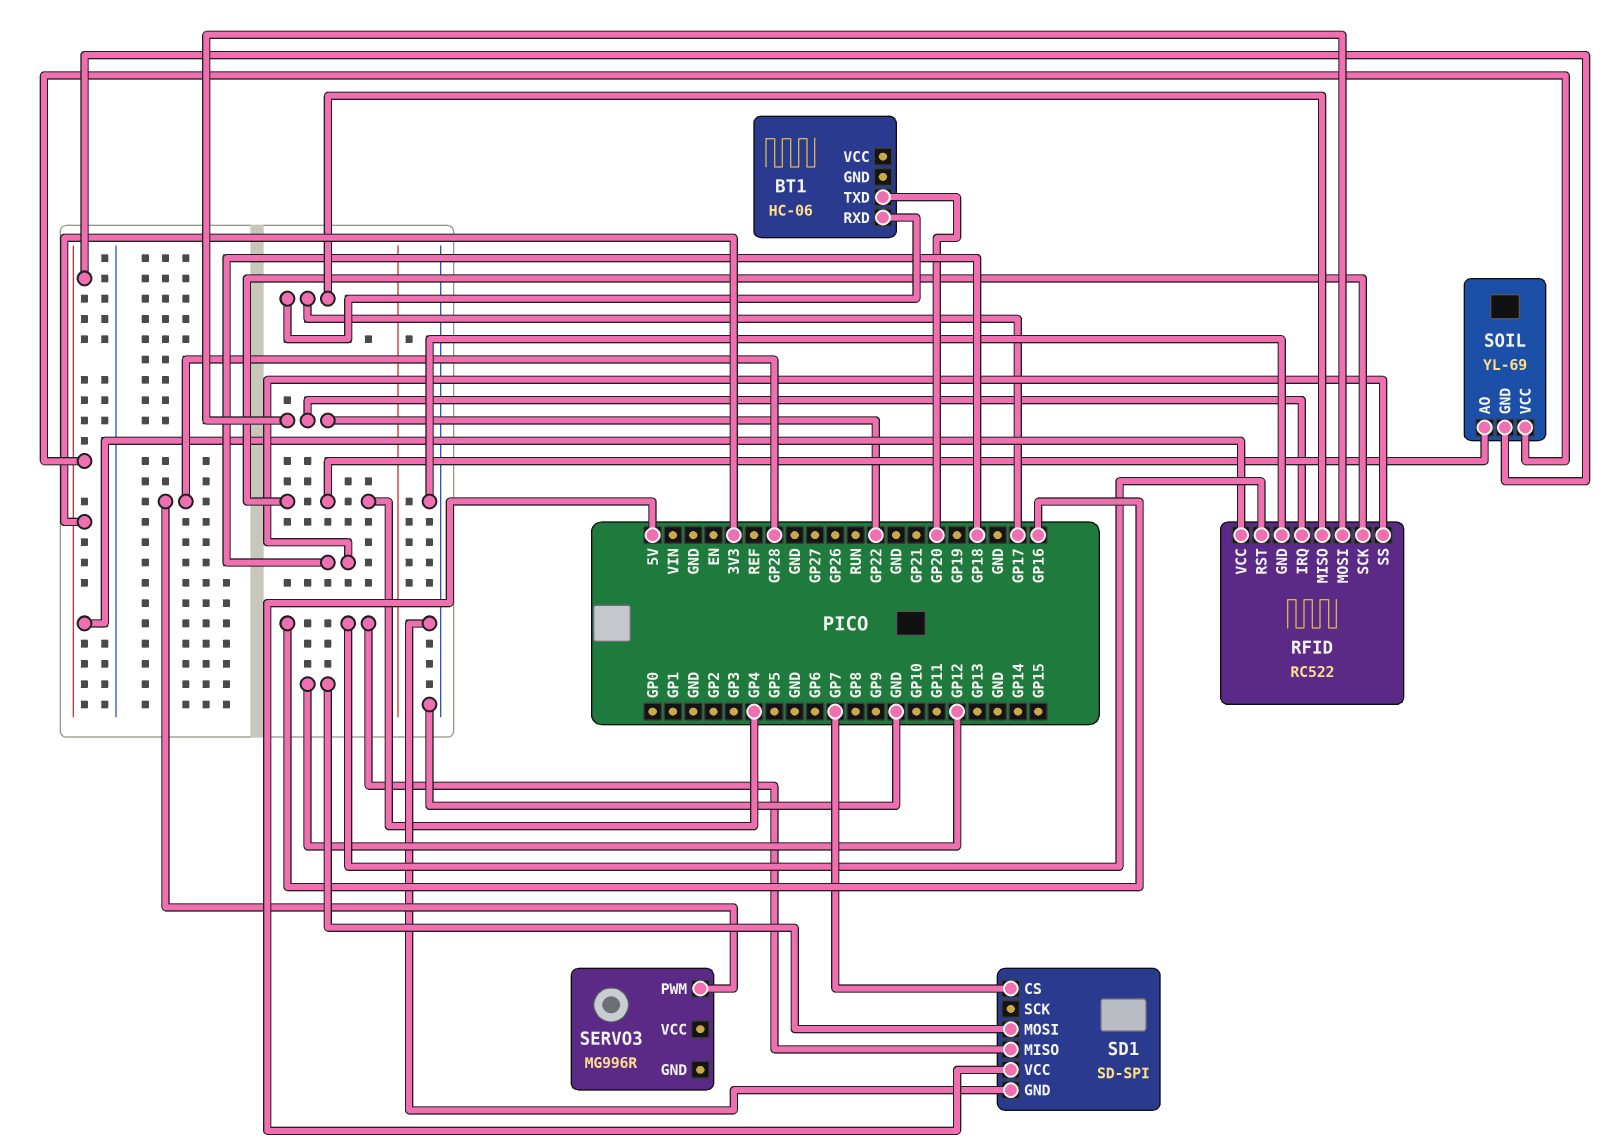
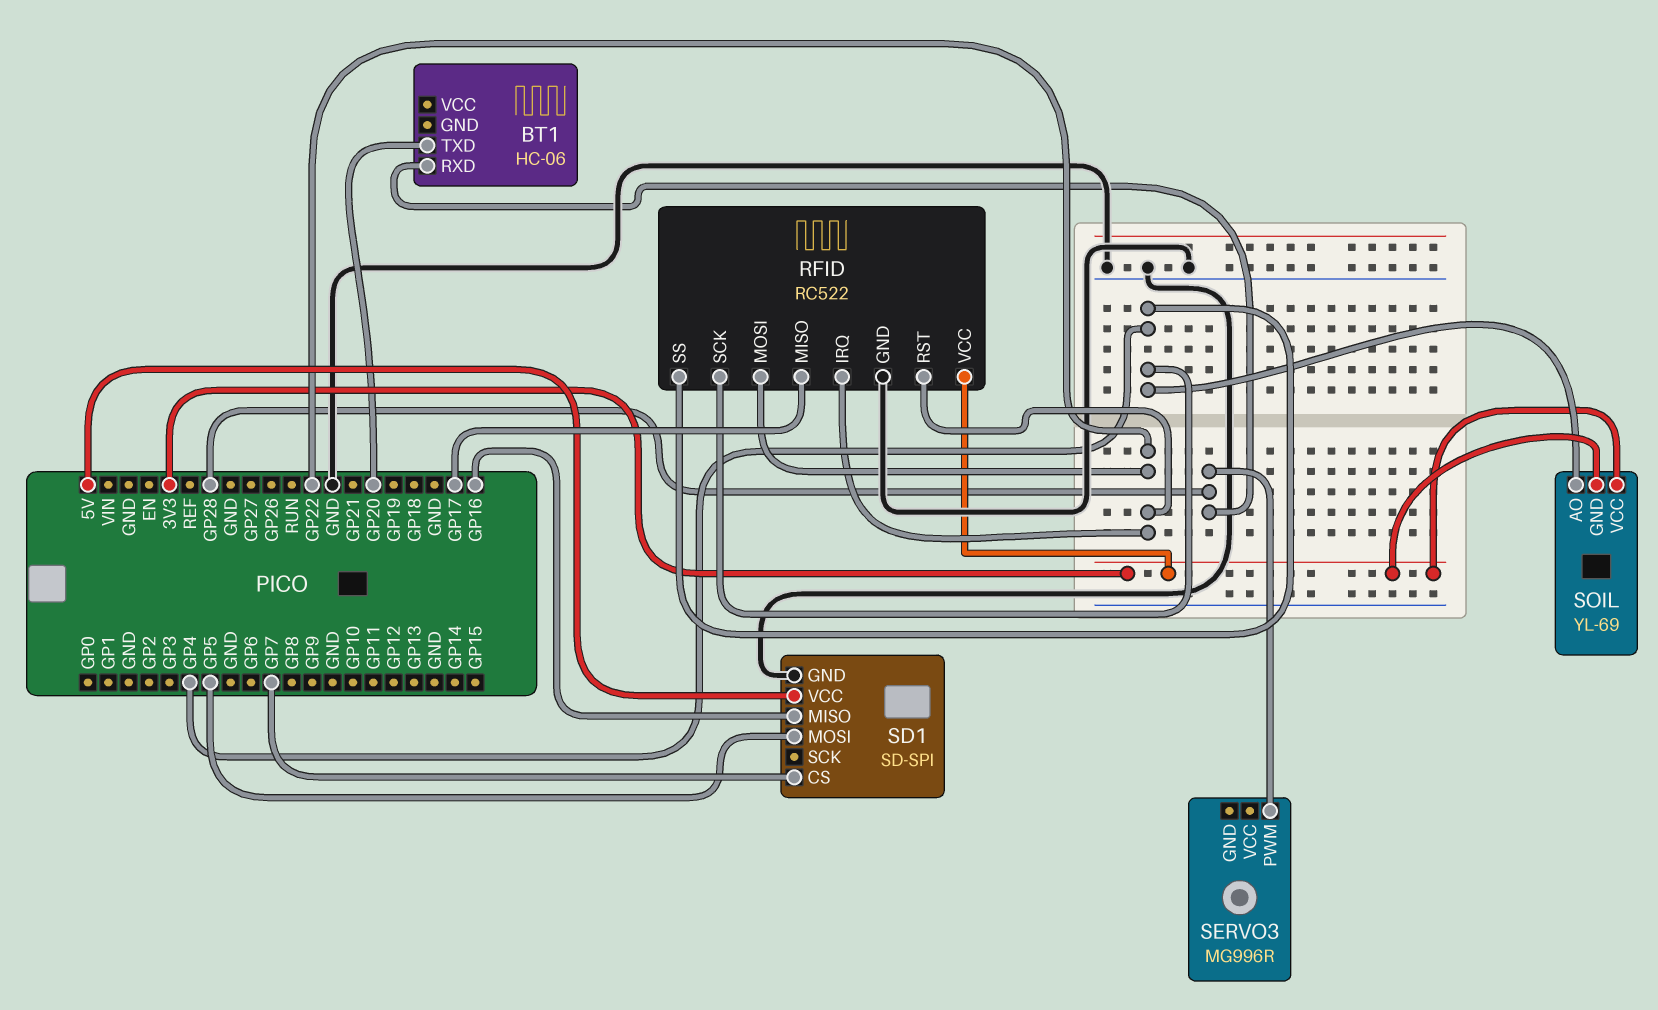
BT1 pin RXD: GP17 -> GP28
RFID pin RST: GP16 -> GP22
RFID pin SS: GP18 -> GP4
SD1 pin MOSI: GP12 -> GP5

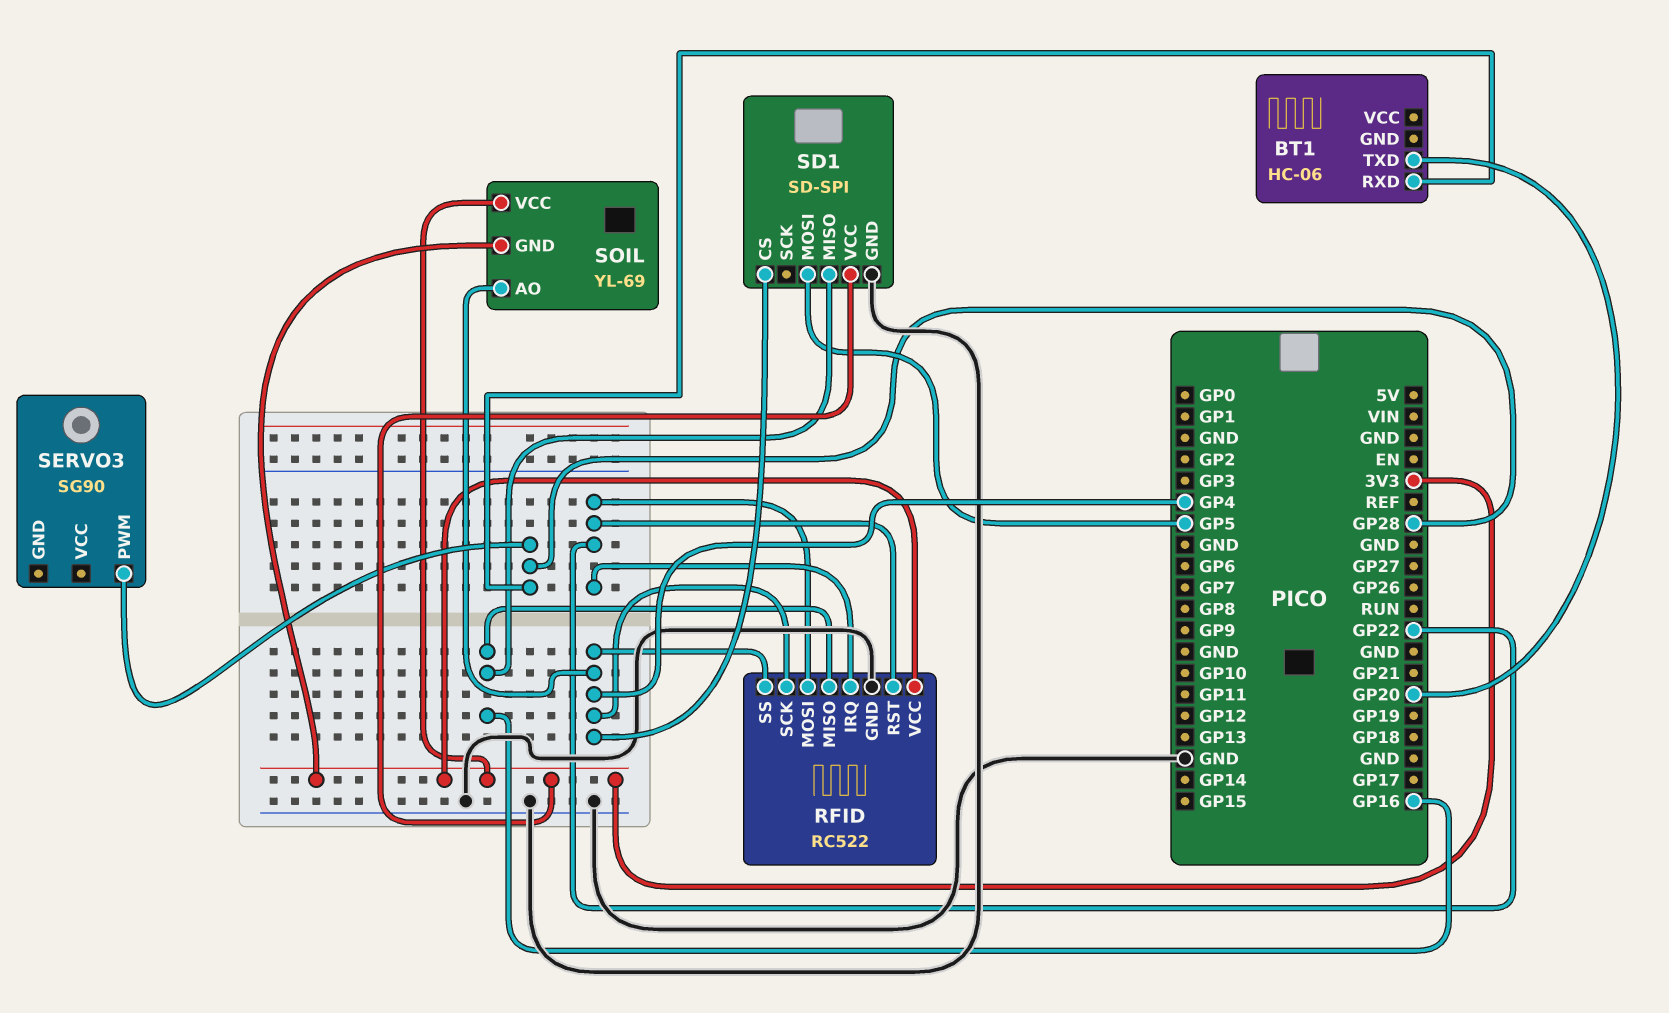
RFID pin MISO: GP17 -> GP16
SD1 pin CS: GP7 -> GP4
SD1 pin VCC: 5V -> 3V3
SERVO3: MG996R -> SG90

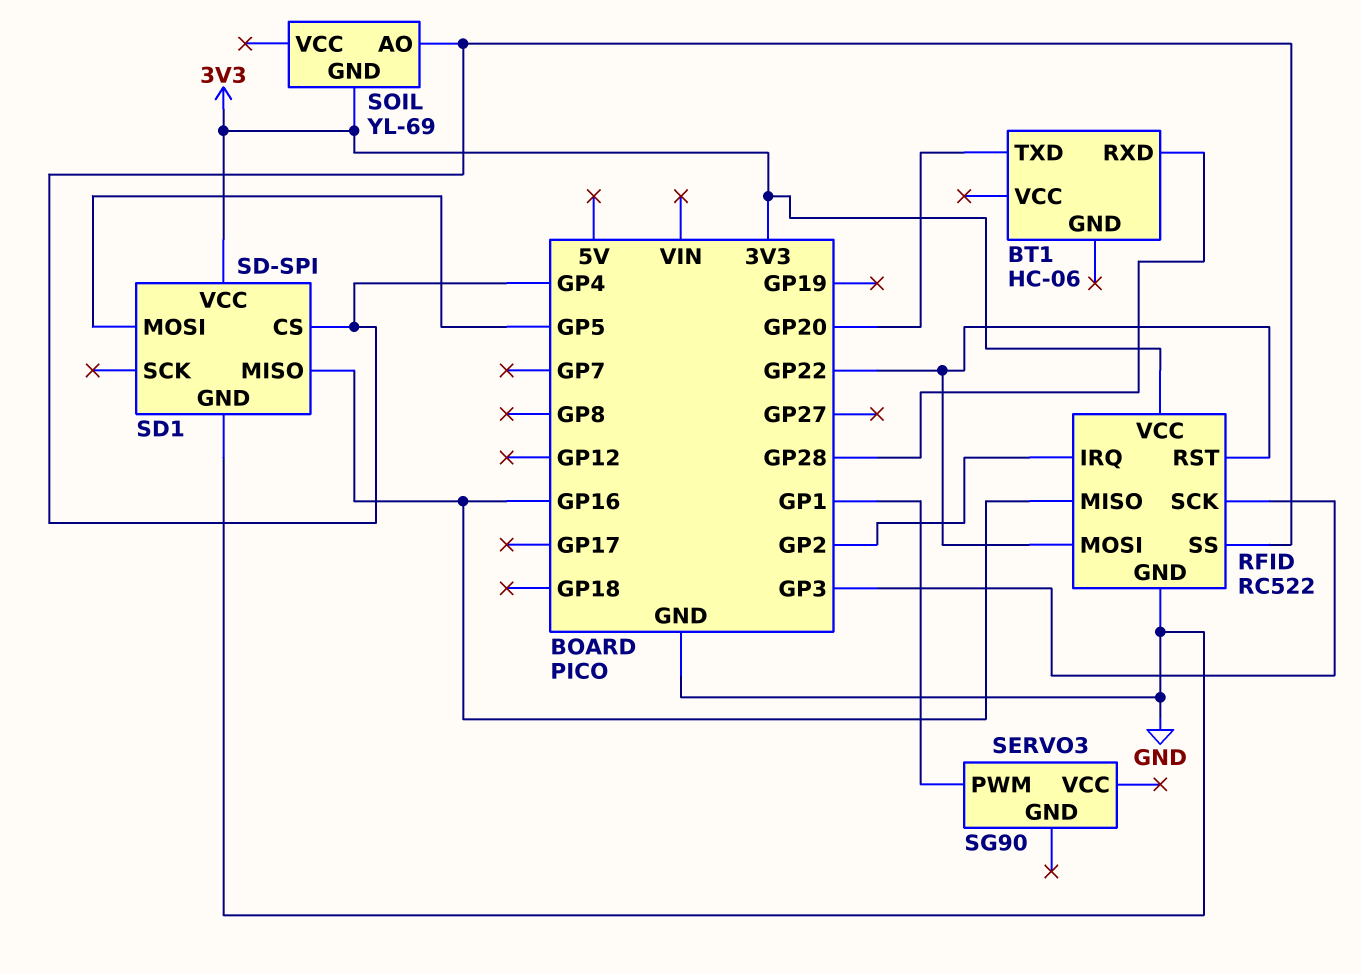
RFID pin IRQ: GP22 -> GP2
RFID pin SCK: GP4 -> GP3
SERVO3 pin PWM: GP28 -> GP1
SOIL pin VCC: 3V3 -> none

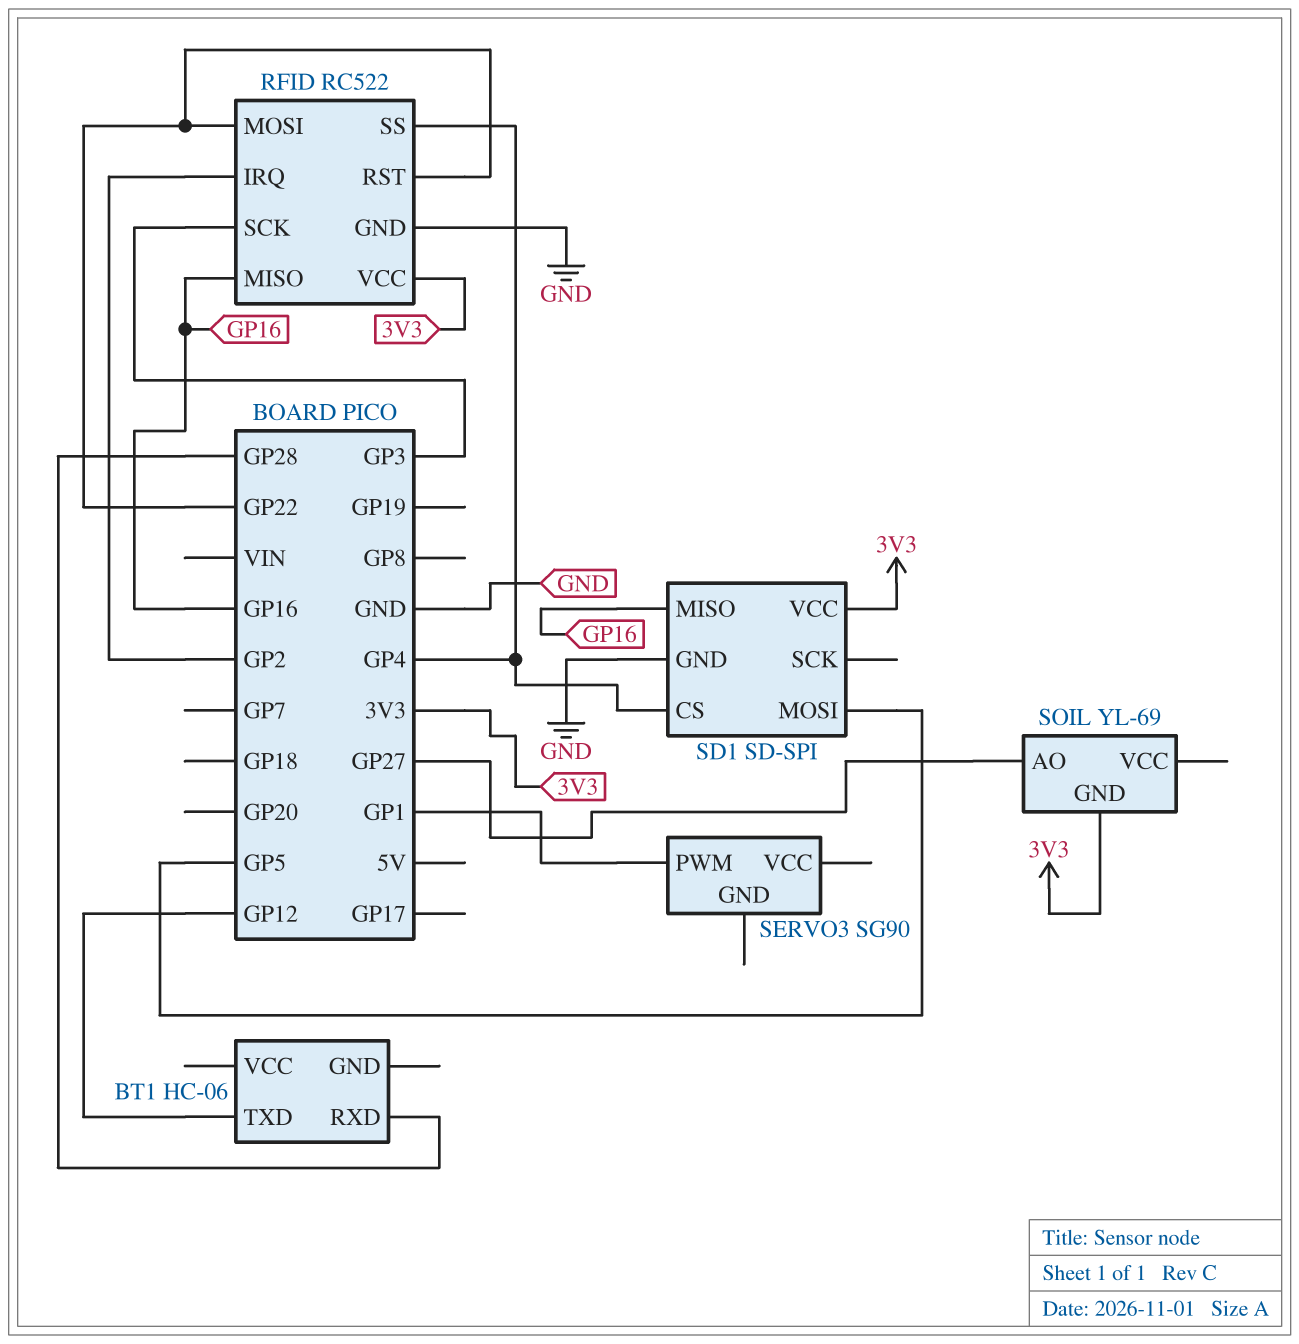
BT1 pin TXD: GP20 -> GP12
SOIL pin AO: GP4 -> GP27

